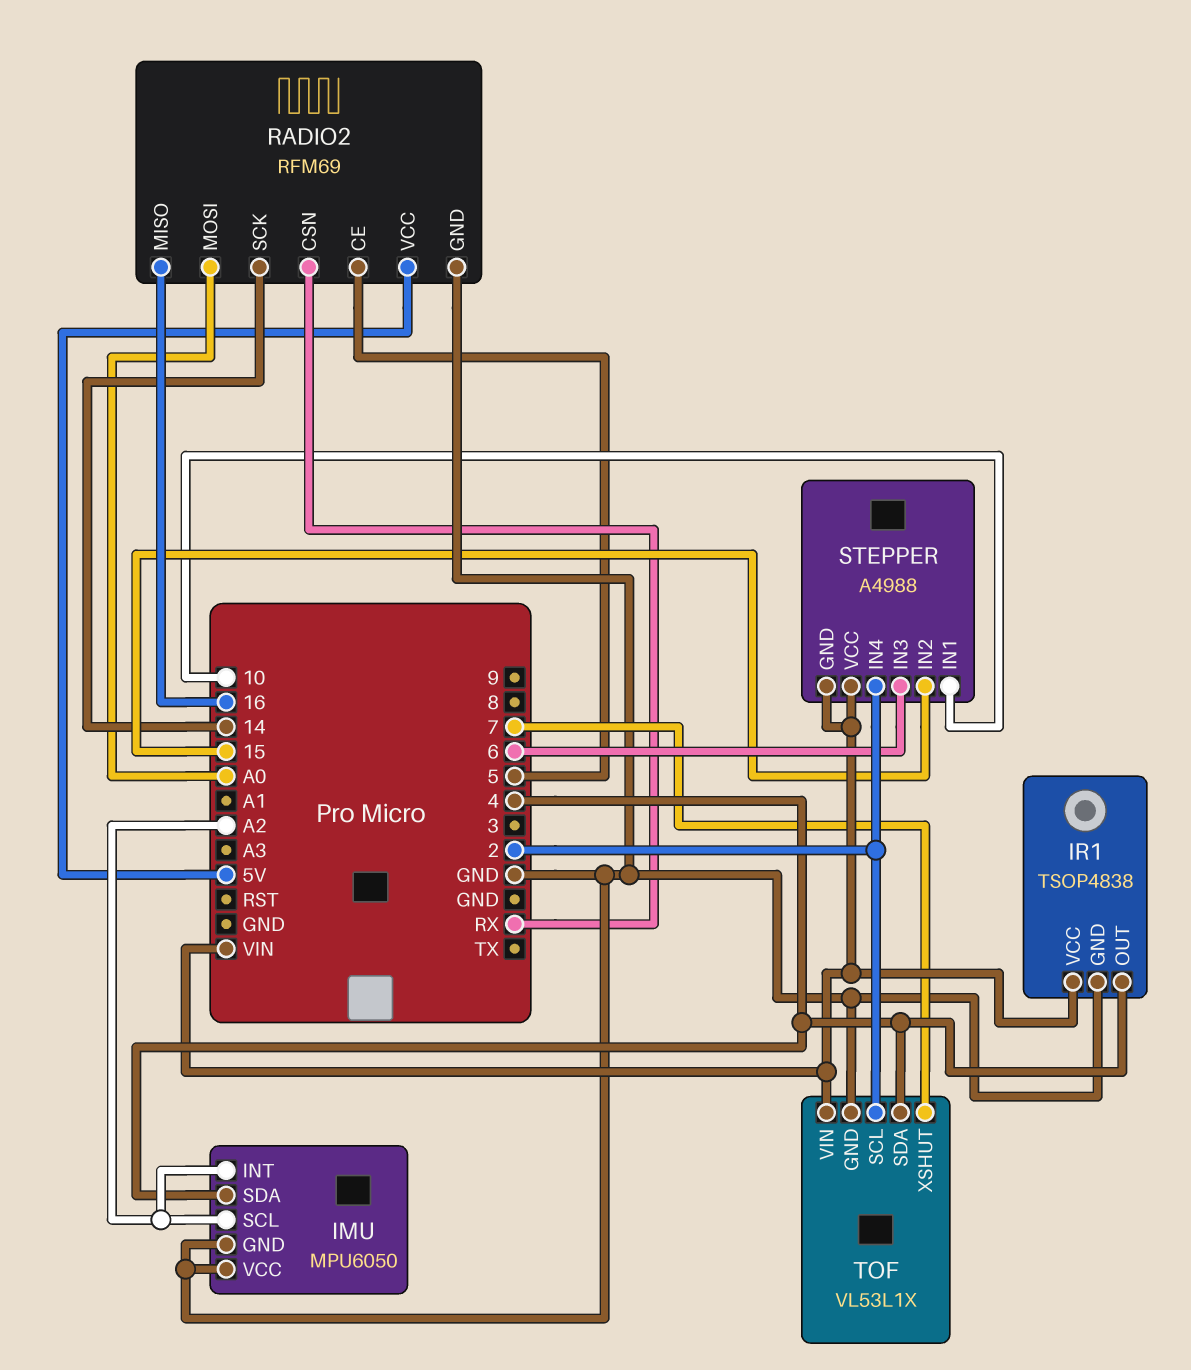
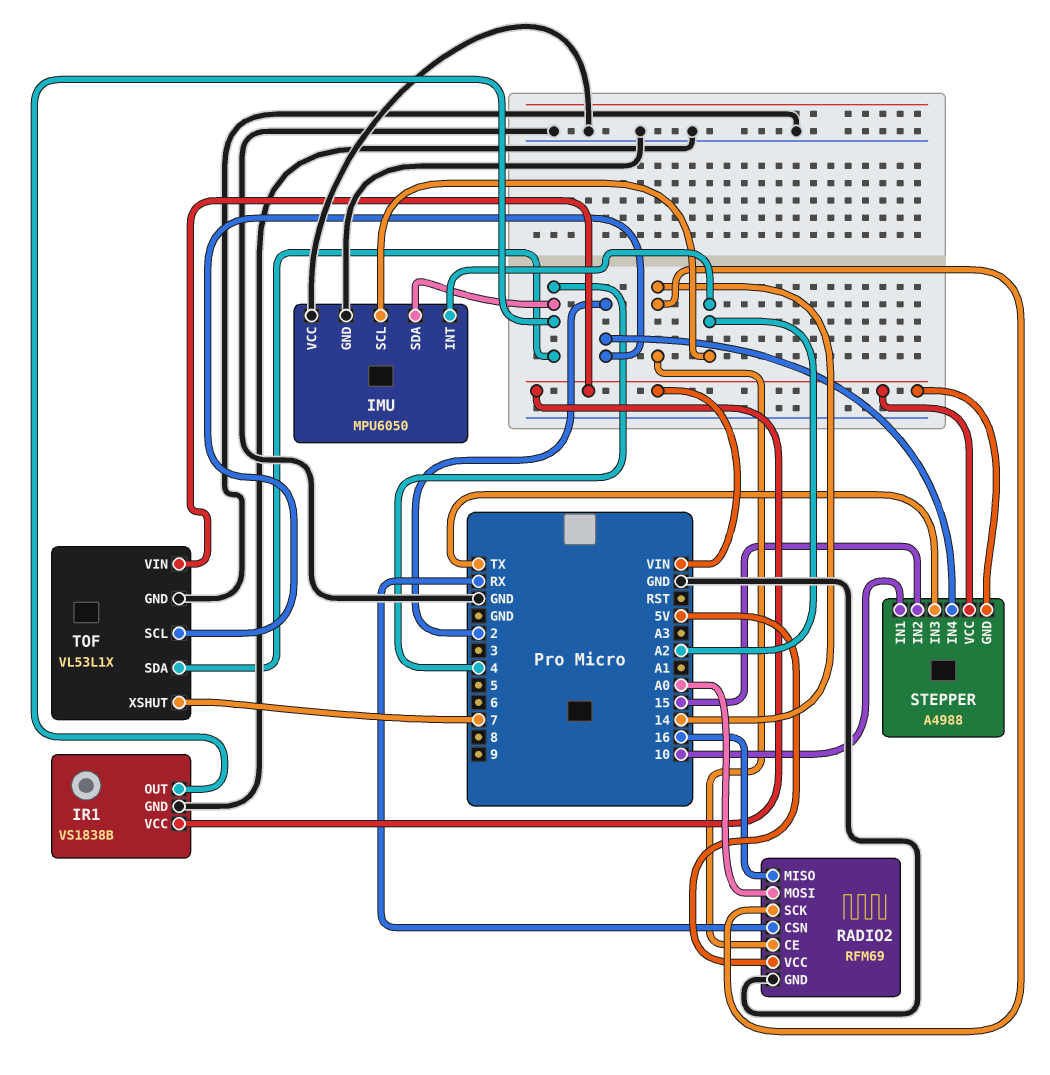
IR1: TSOP4838 -> VS1838B
RADIO2 pin CE: 5 -> 14
STEPPER pin IN3: 6 -> TX

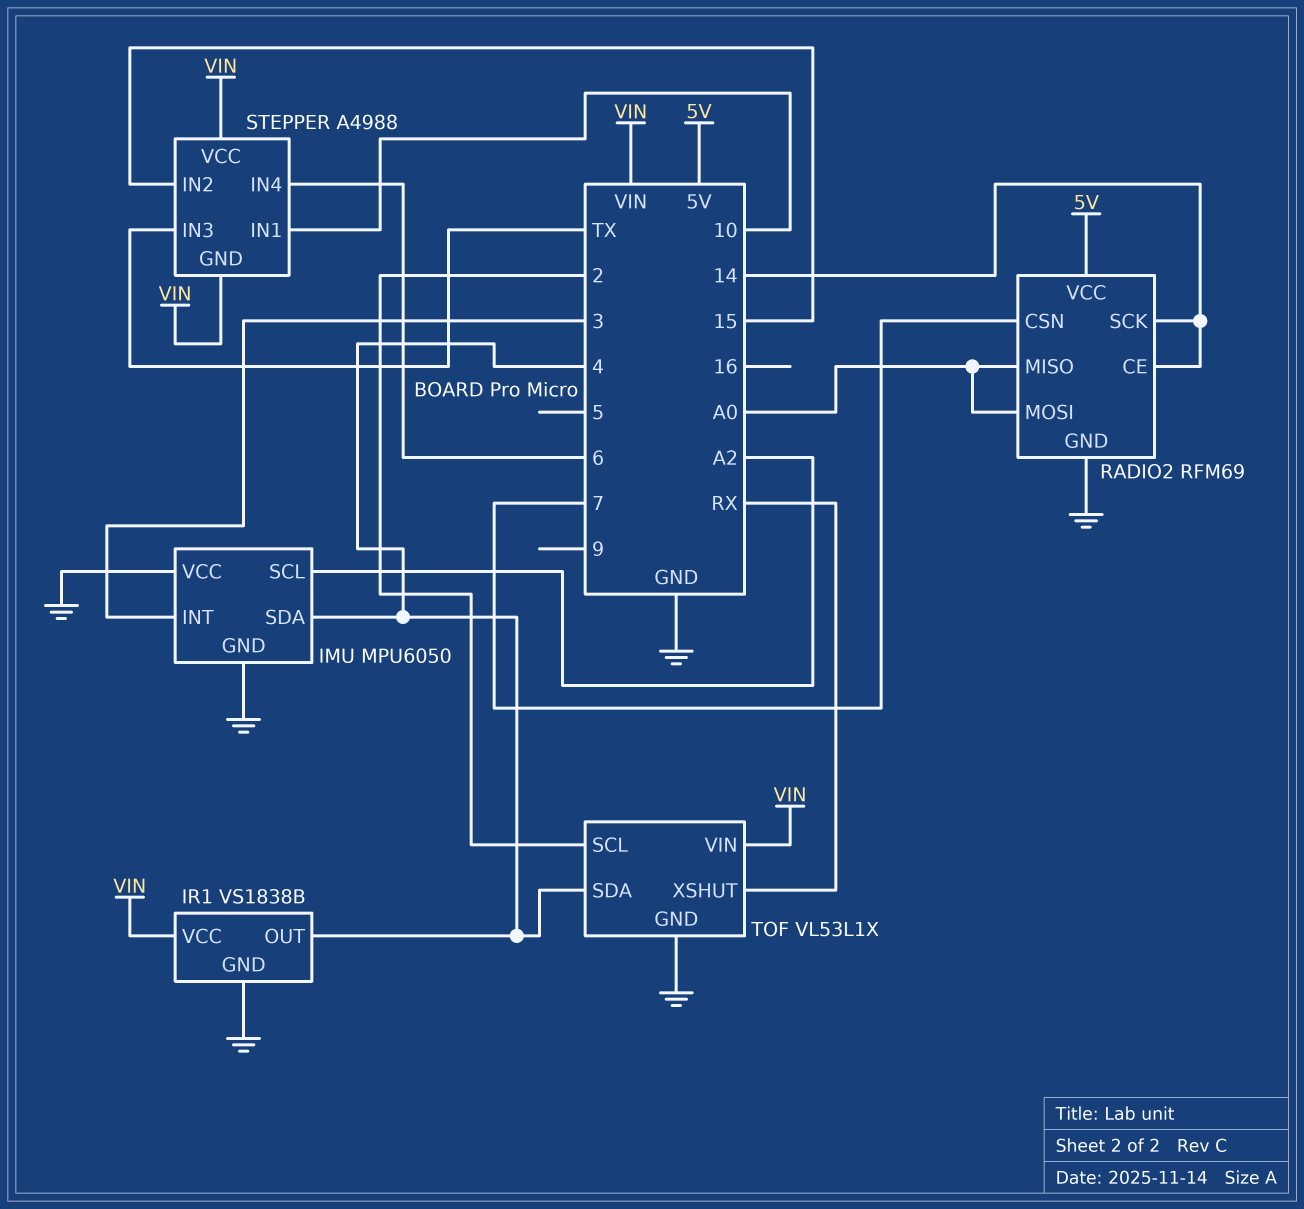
IMU pin INT: A2 -> 3
RADIO2 pin CSN: RX -> 7
RADIO2 pin MISO: 16 -> A0
STEPPER pin IN4: 2 -> 6
TOF pin XSHUT: 7 -> RX

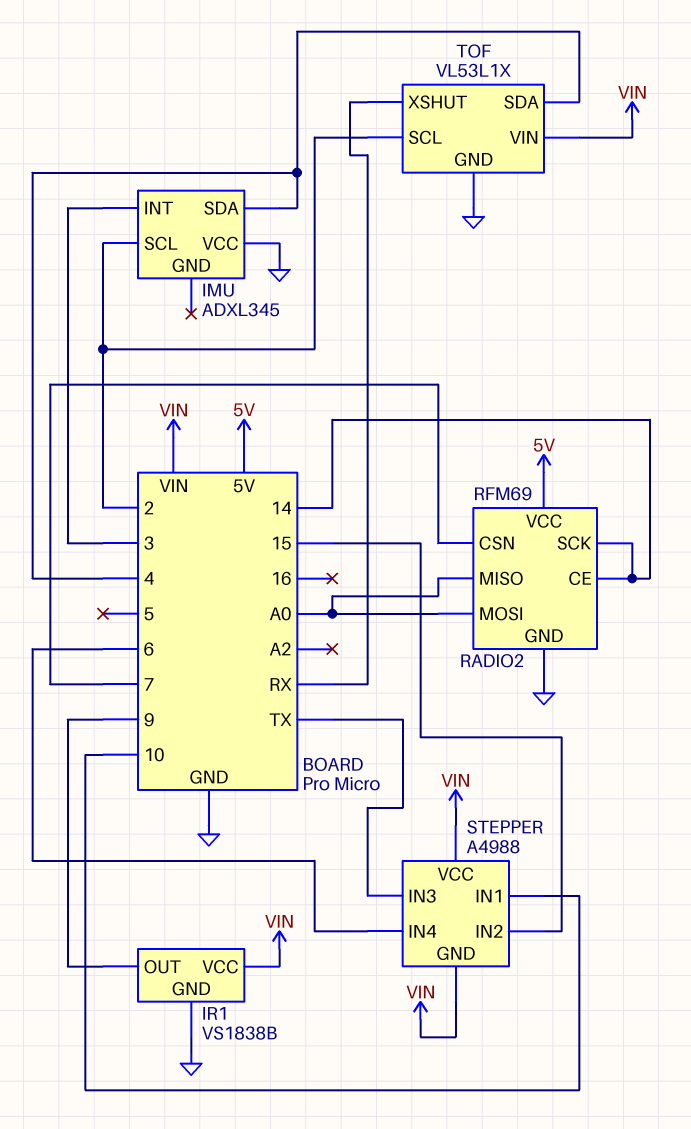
IMU: MPU6050 -> ADXL345
IMU pin GND: GND -> none
IMU pin SCL: A2 -> 2
IR1 pin OUT: 4 -> 9

